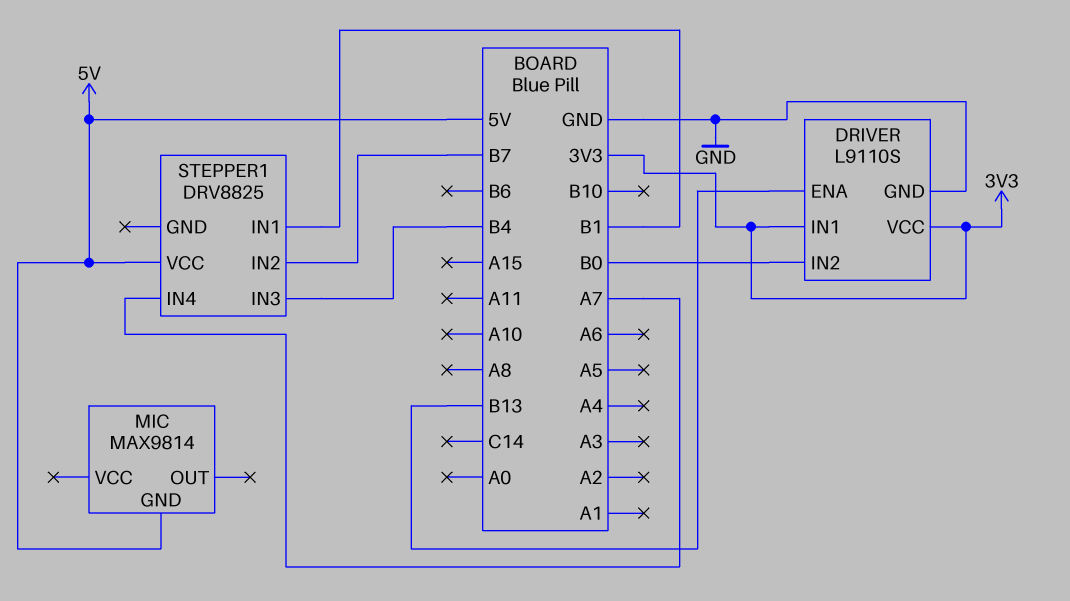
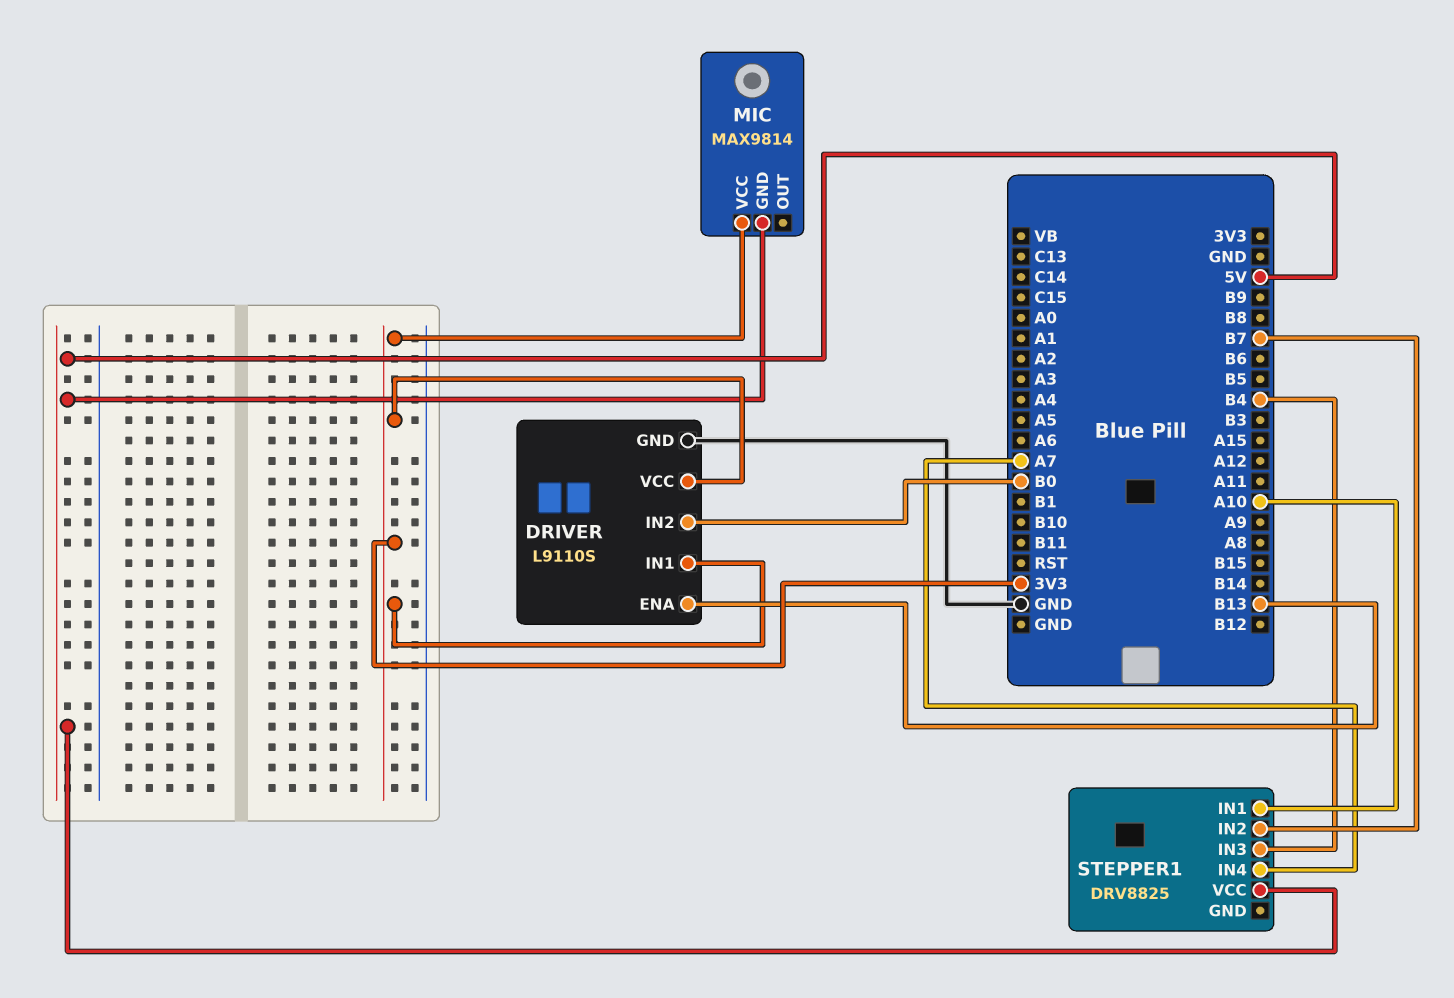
MIC pin VCC: none -> 3V3
STEPPER1 pin IN1: B1 -> A10

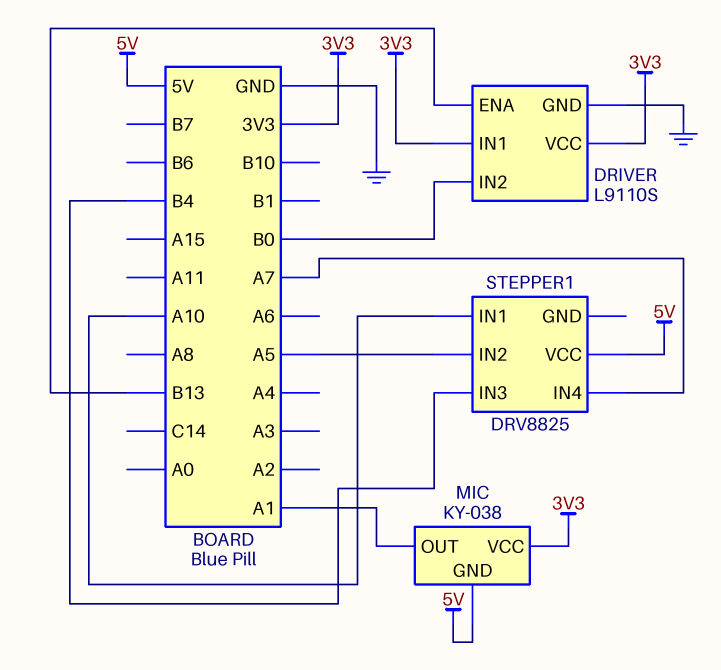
MIC: MAX9814 -> KY-038
MIC pin OUT: none -> A1
STEPPER1 pin IN2: B7 -> A5

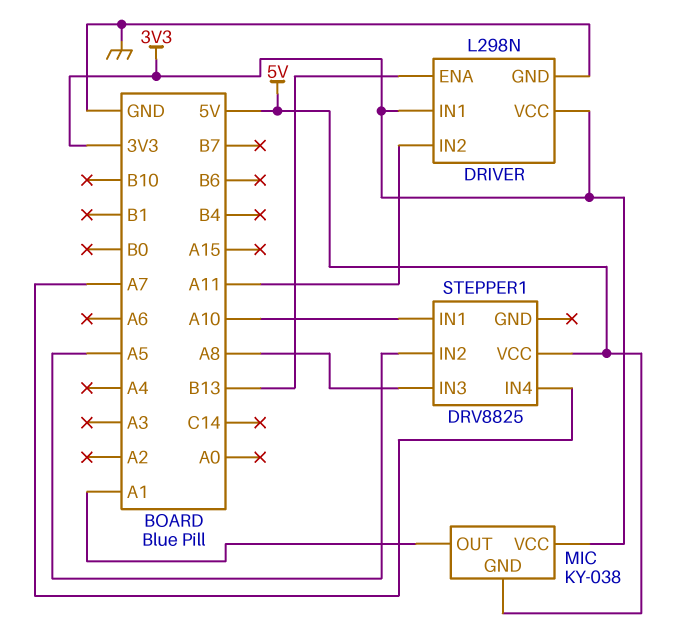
DRIVER: L9110S -> L298N
DRIVER pin IN2: B0 -> A11
STEPPER1 pin IN3: B4 -> A8

